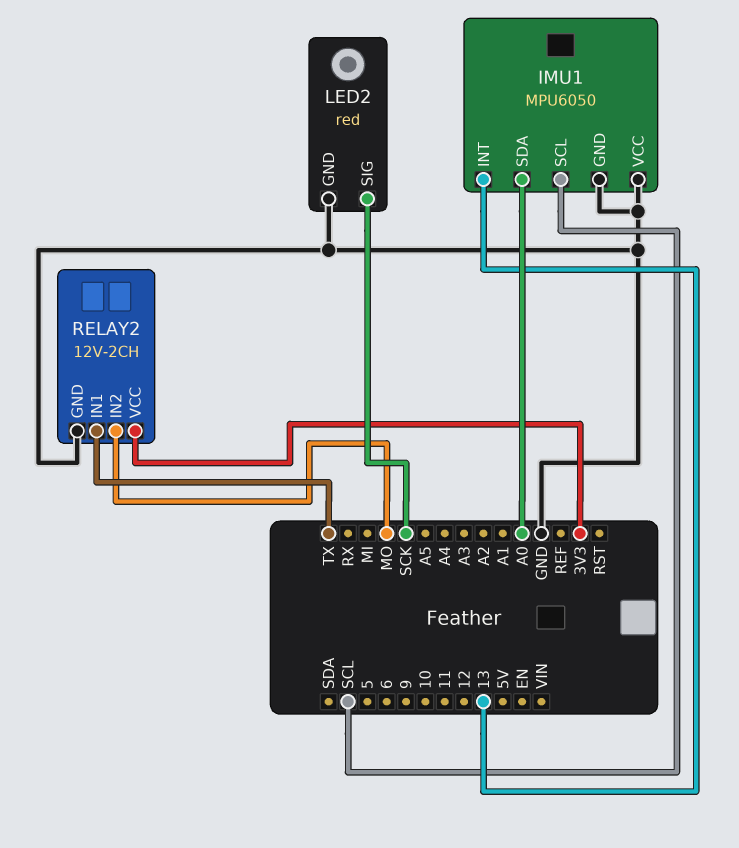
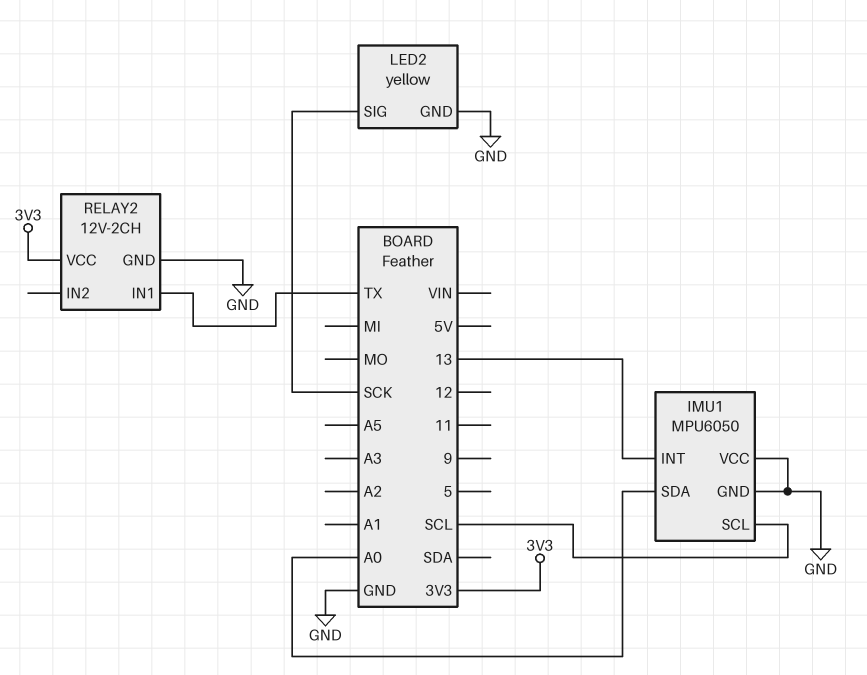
LED2: red -> yellow
RELAY2 pin IN2: MO -> none

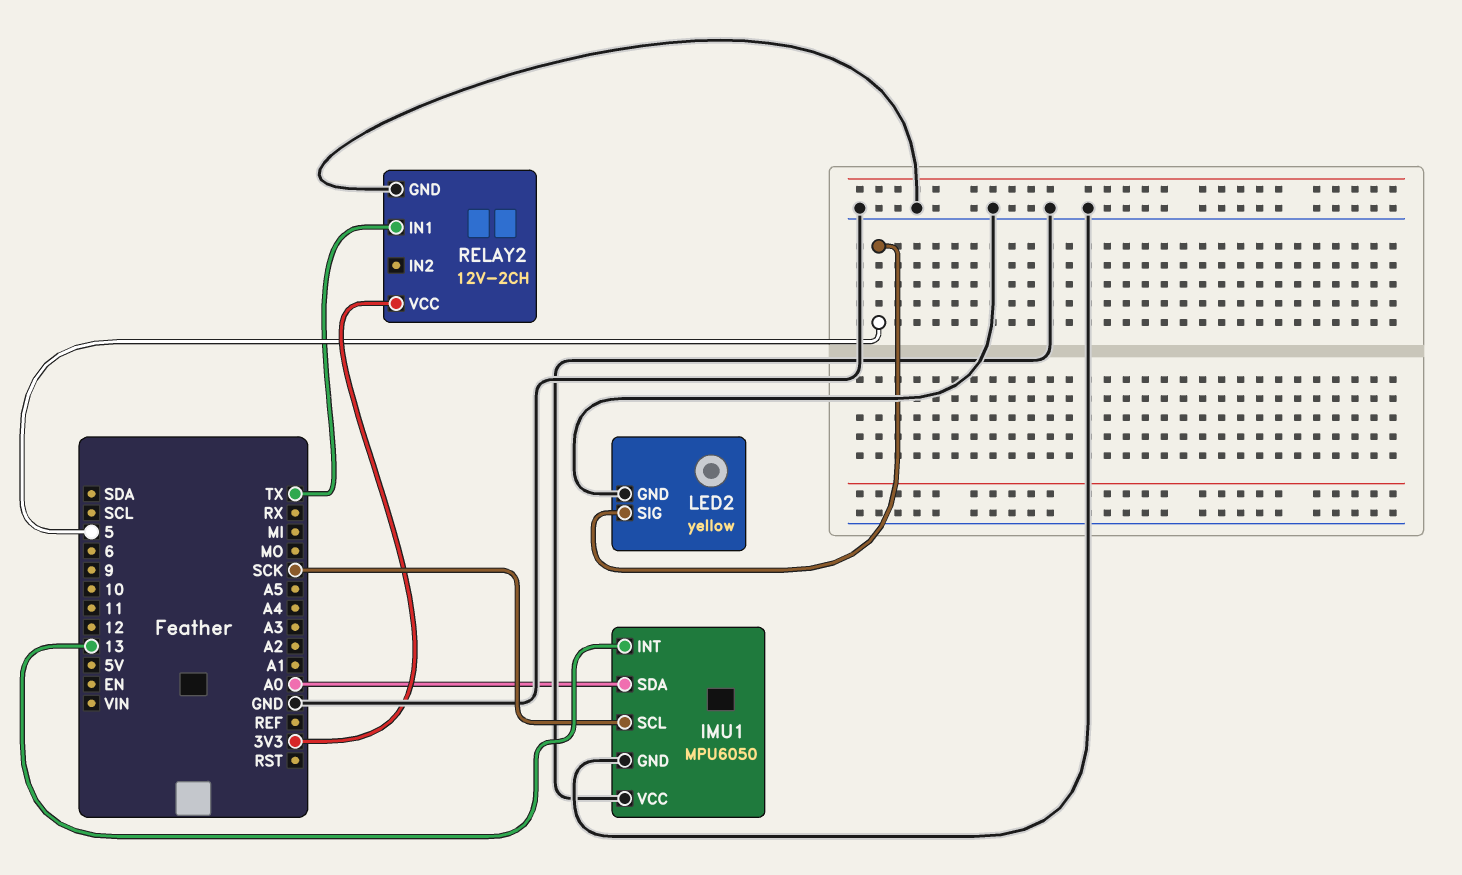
IMU1 pin SCL: SCL -> SCK
LED2 pin SIG: SCK -> 5

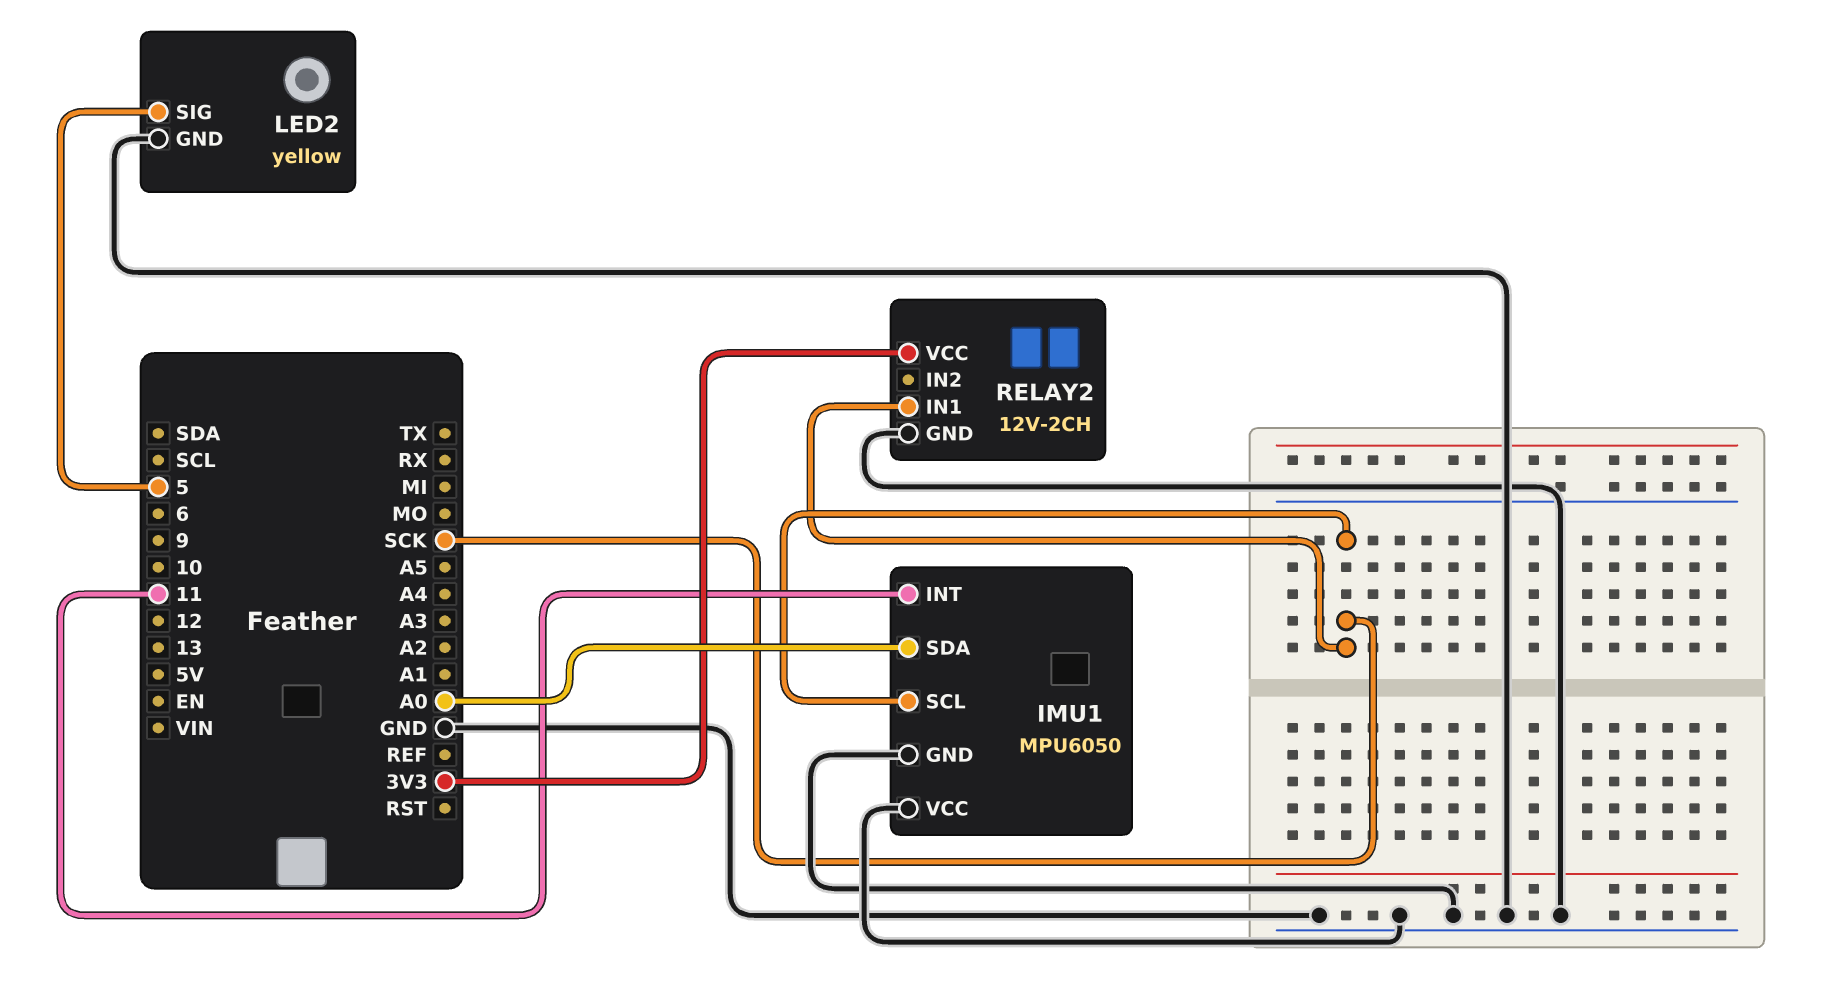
IMU1 pin INT: 13 -> 11
RELAY2 pin IN1: TX -> SCK

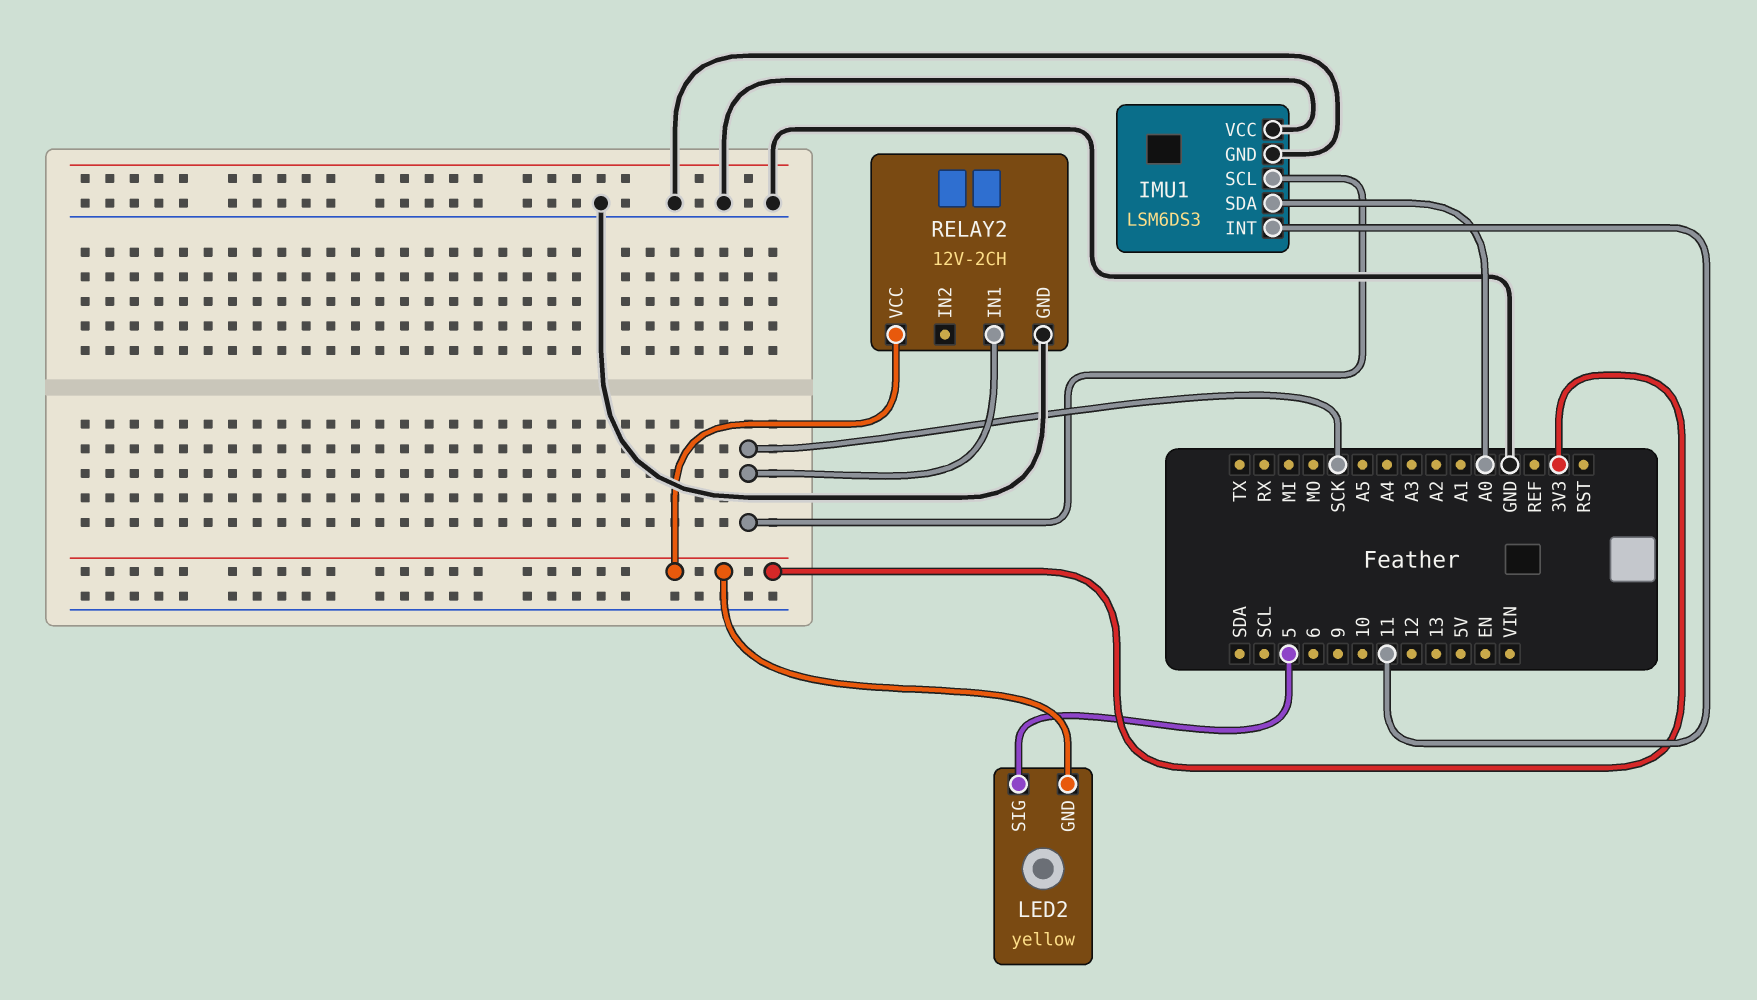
IMU1: MPU6050 -> LSM6DS3
LED2 pin GND: GND -> 3V3

